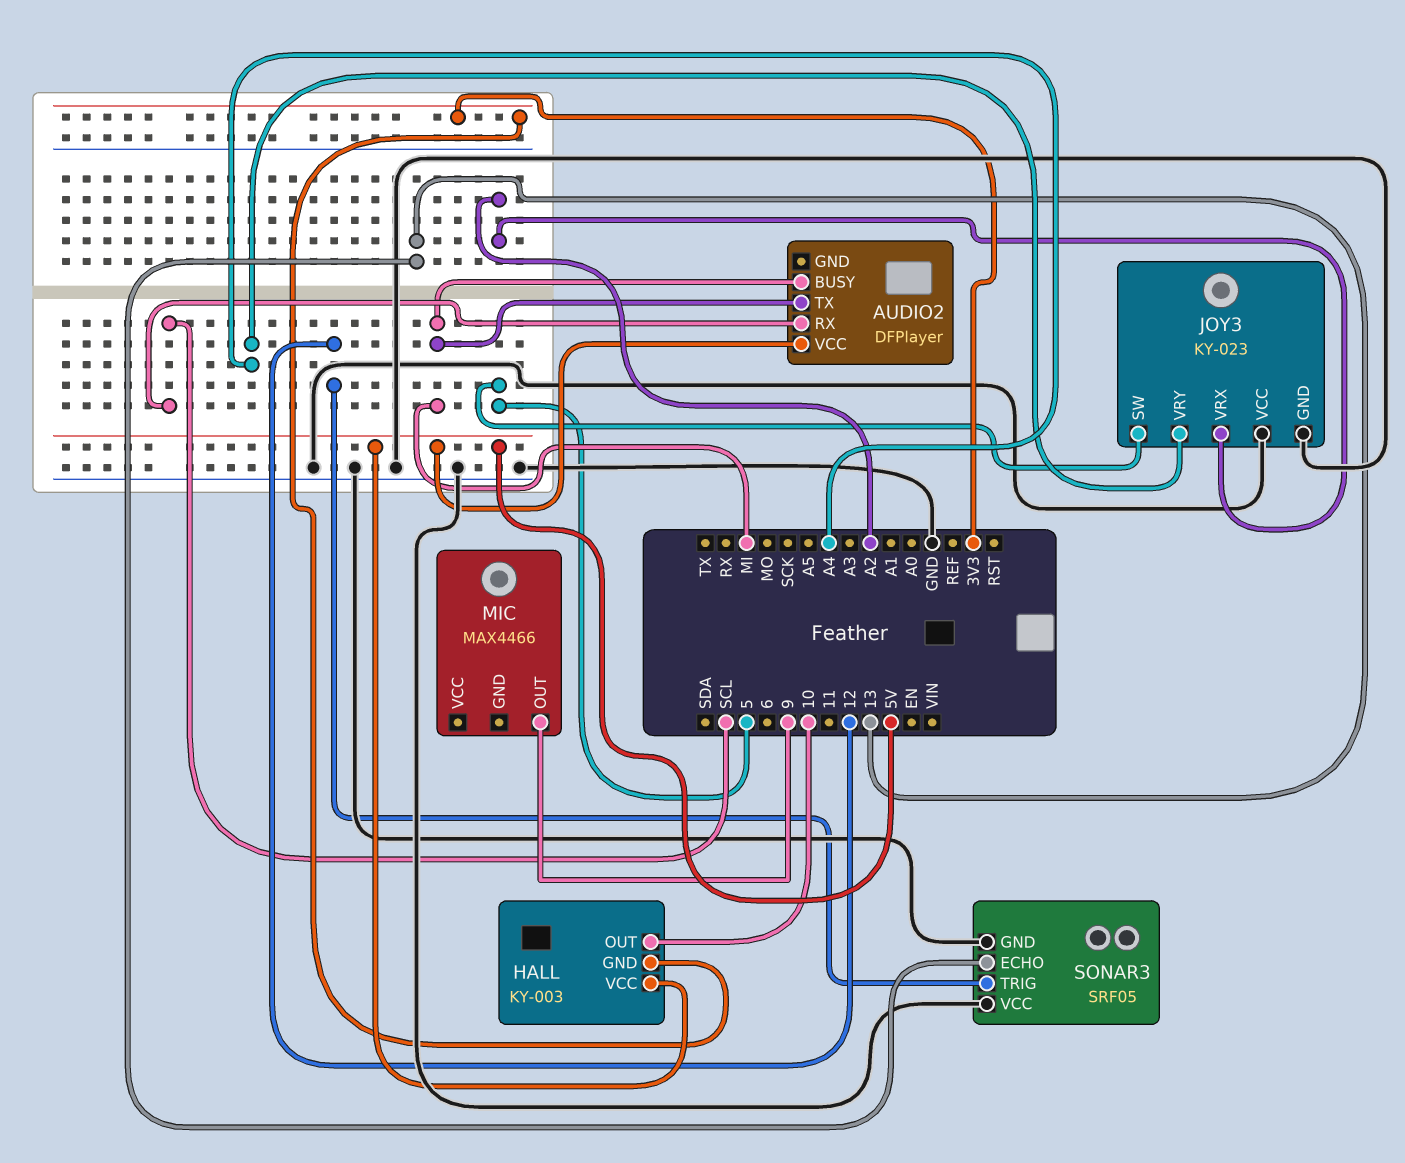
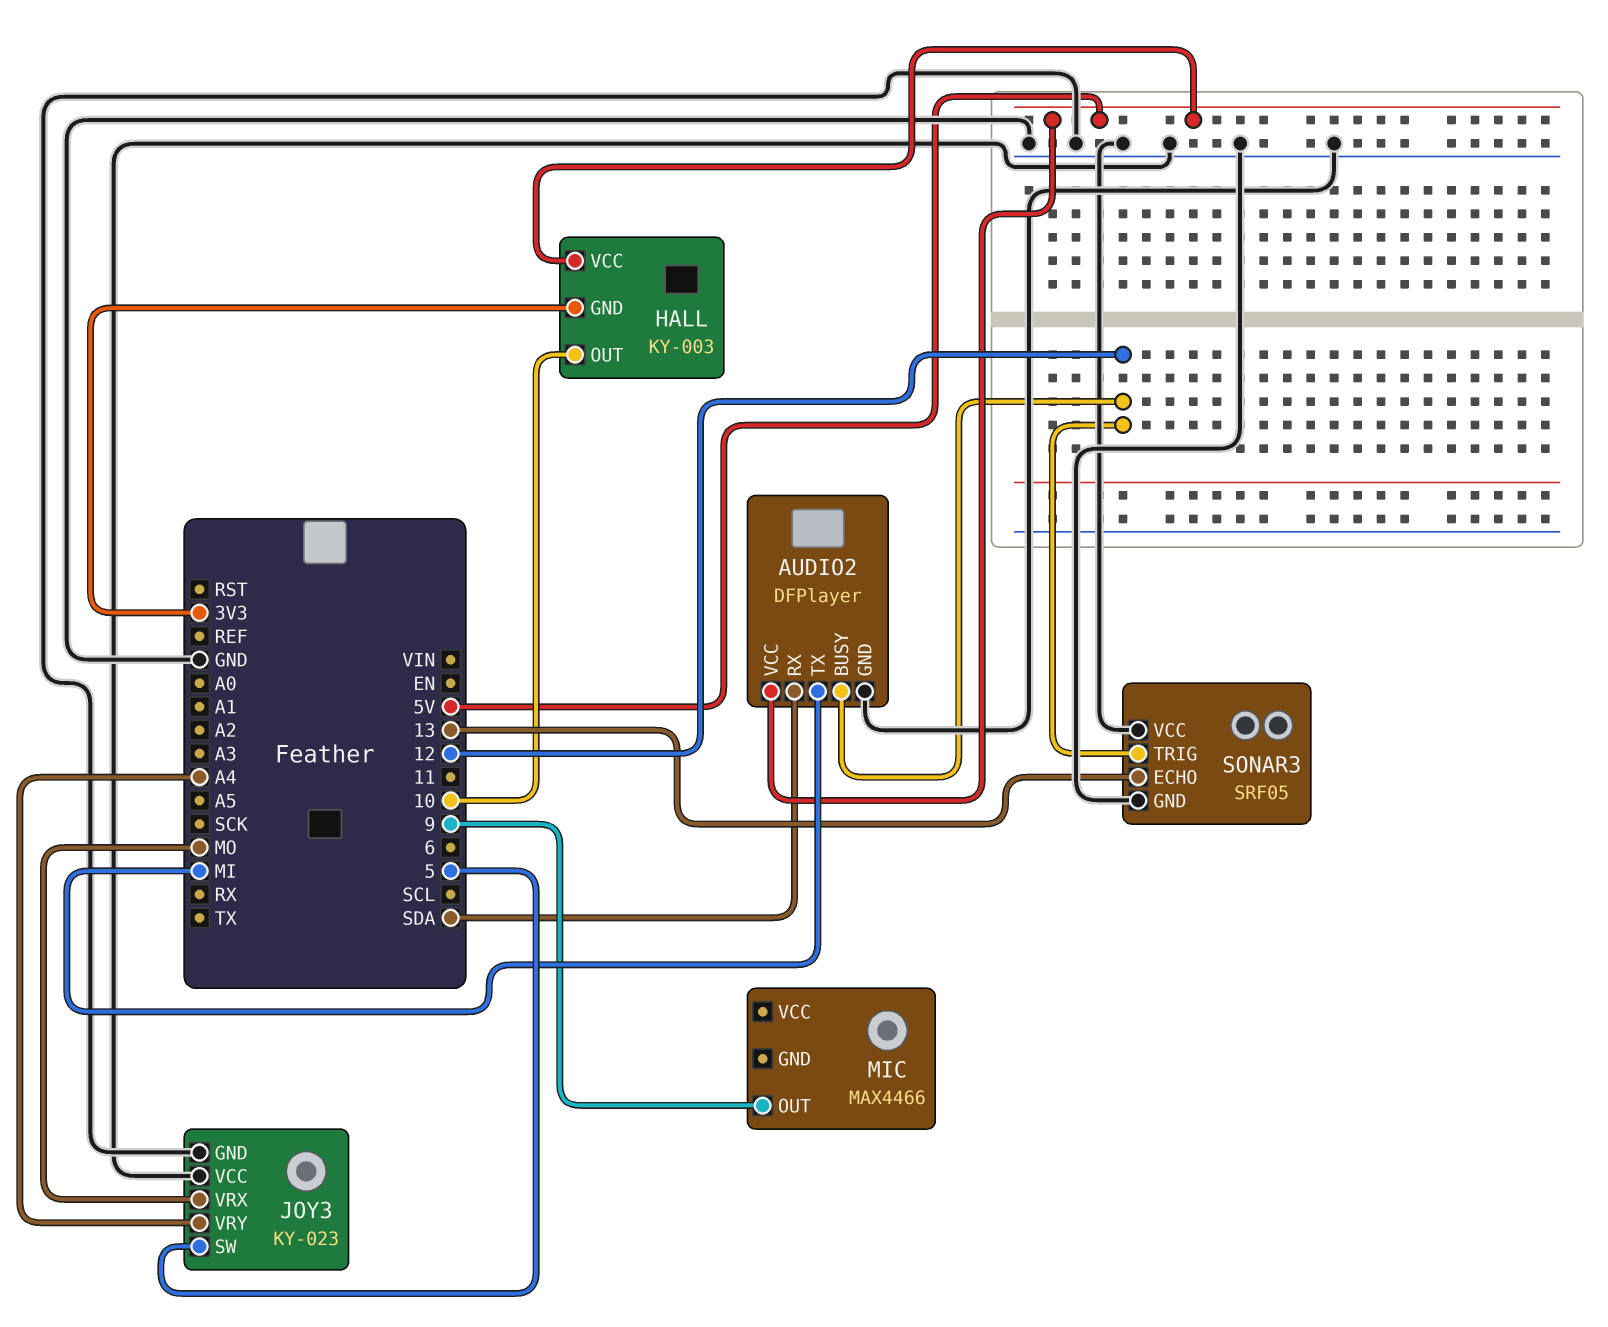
AUDIO2 pin BUSY: MI -> 12
AUDIO2 pin GND: none -> GND
AUDIO2 pin RX: SCL -> SDA
JOY3 pin VRX: A2 -> MO

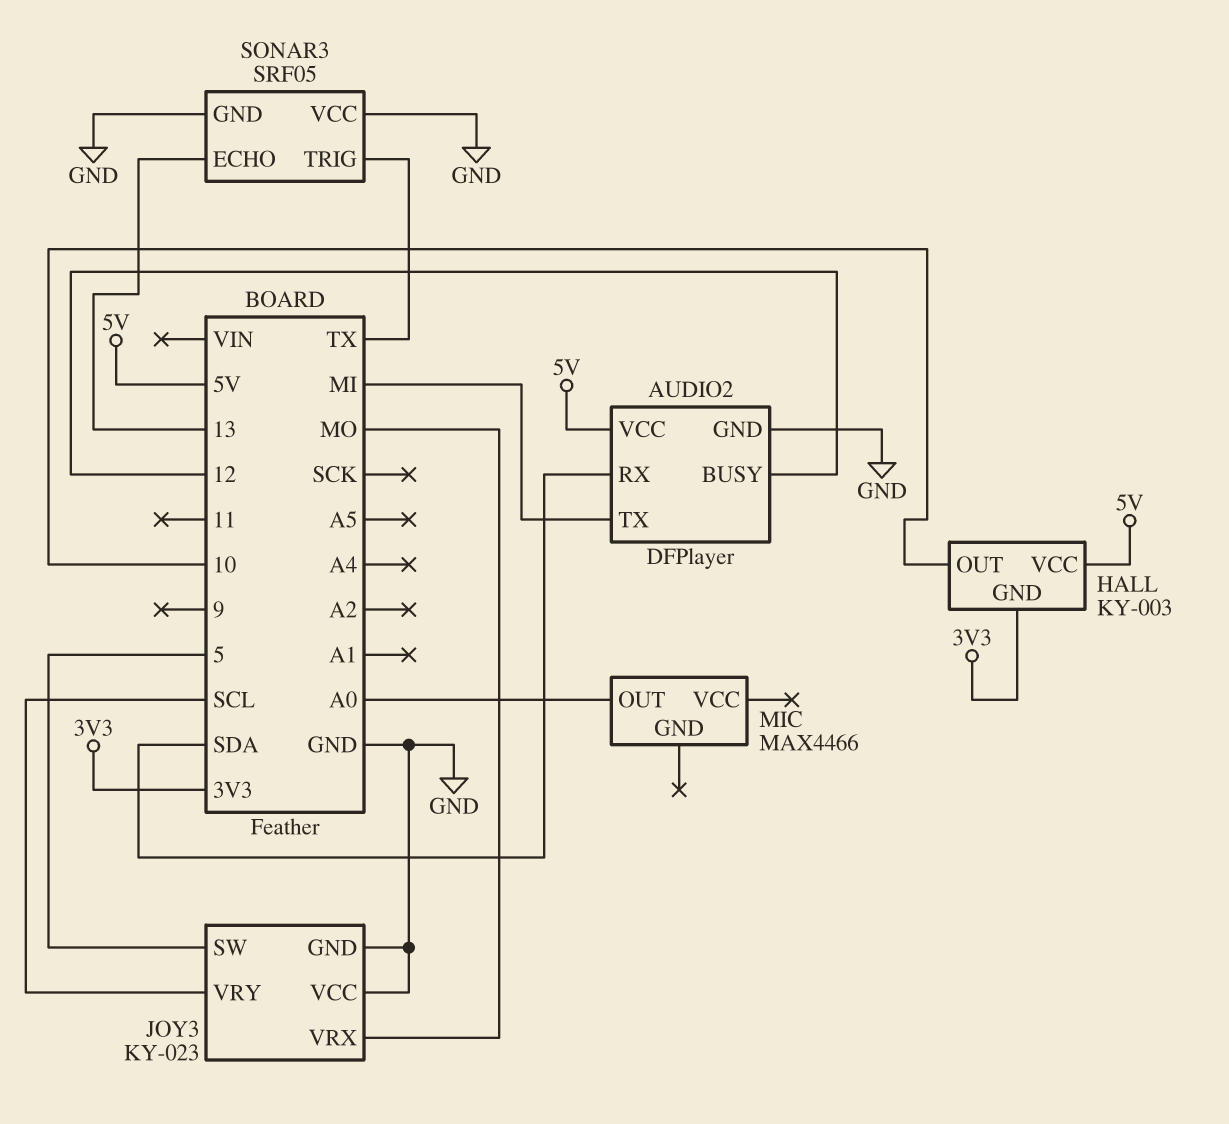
JOY3 pin VRY: A4 -> SCL
MIC pin OUT: 9 -> A0
SONAR3 pin TRIG: 12 -> TX

